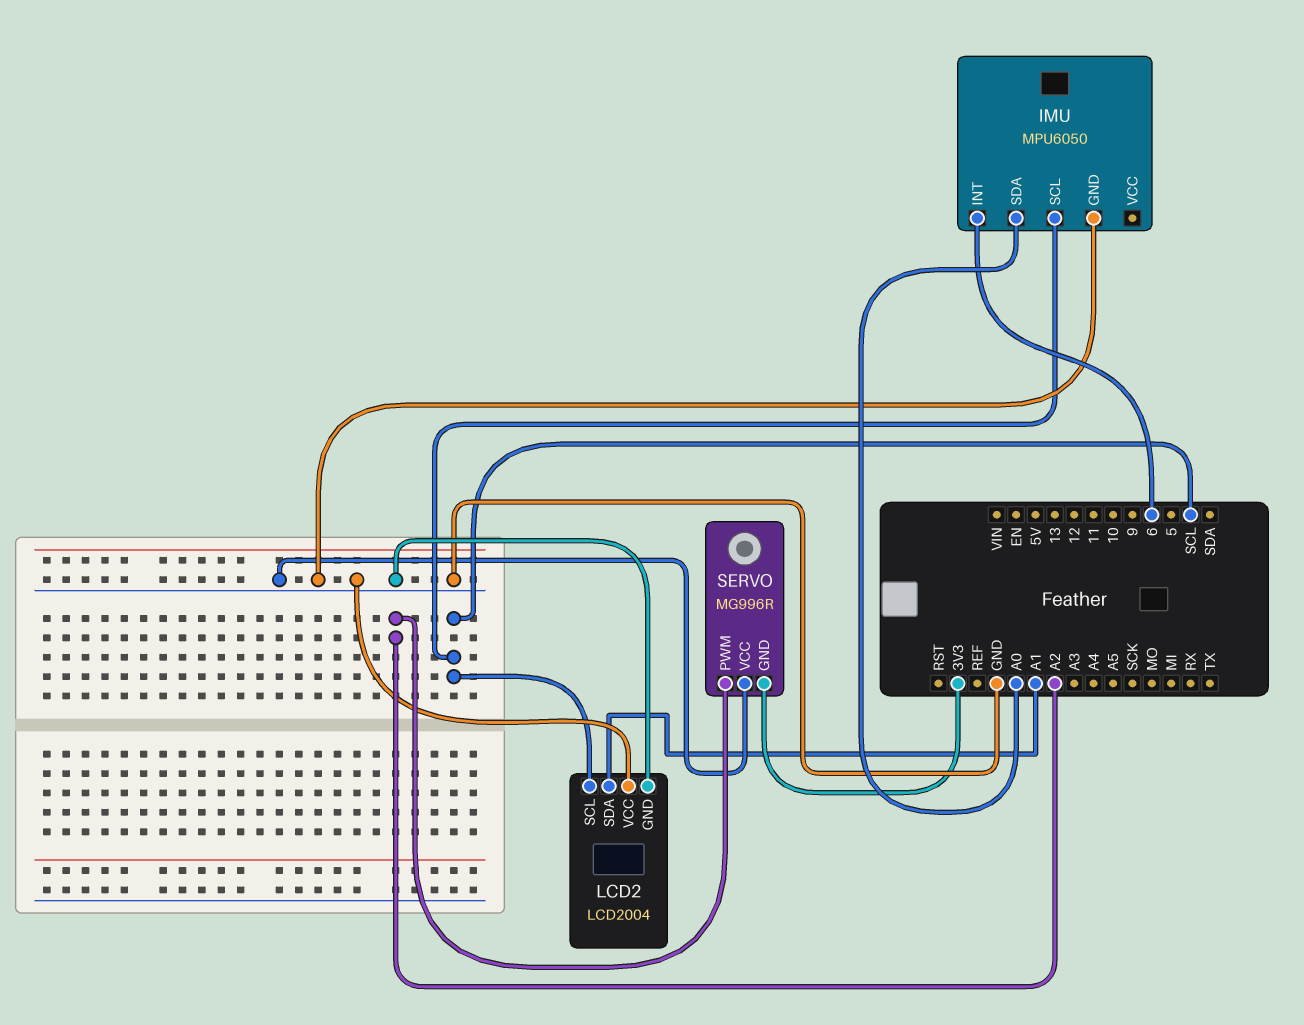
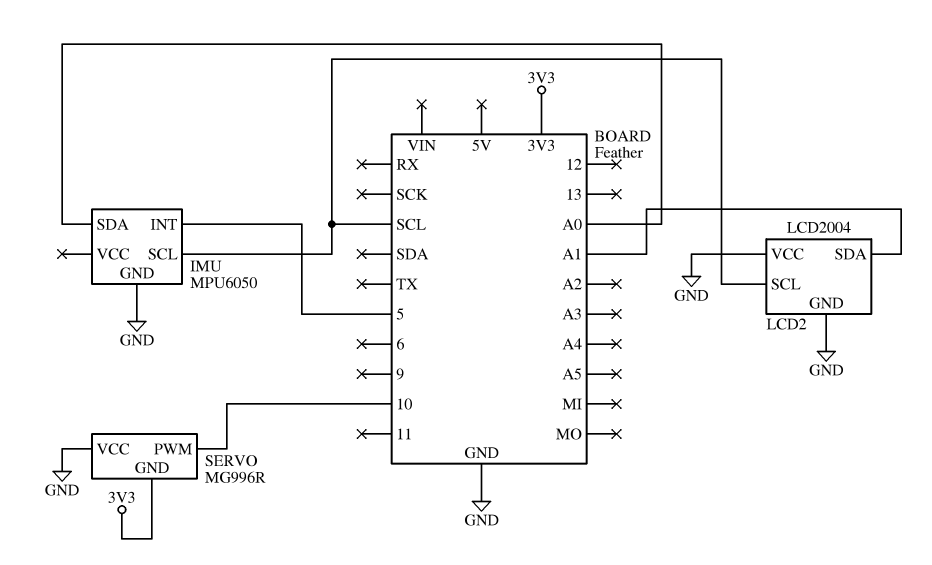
IMU pin INT: 6 -> 5
SERVO pin PWM: A2 -> 10

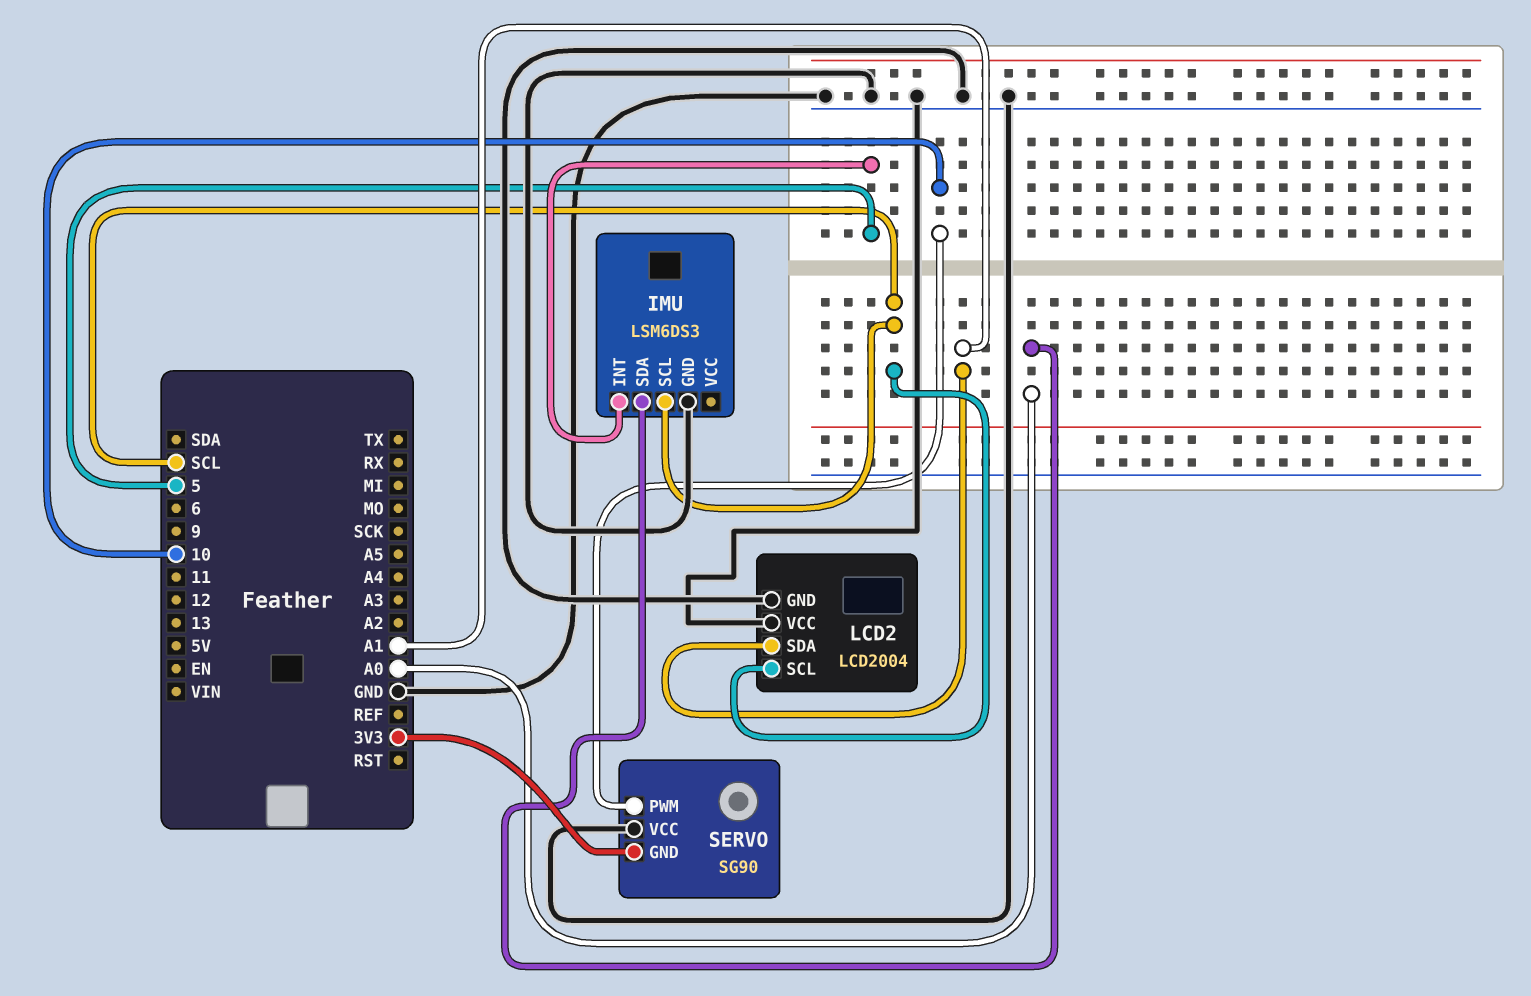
IMU: MPU6050 -> LSM6DS3
SERVO: MG996R -> SG90

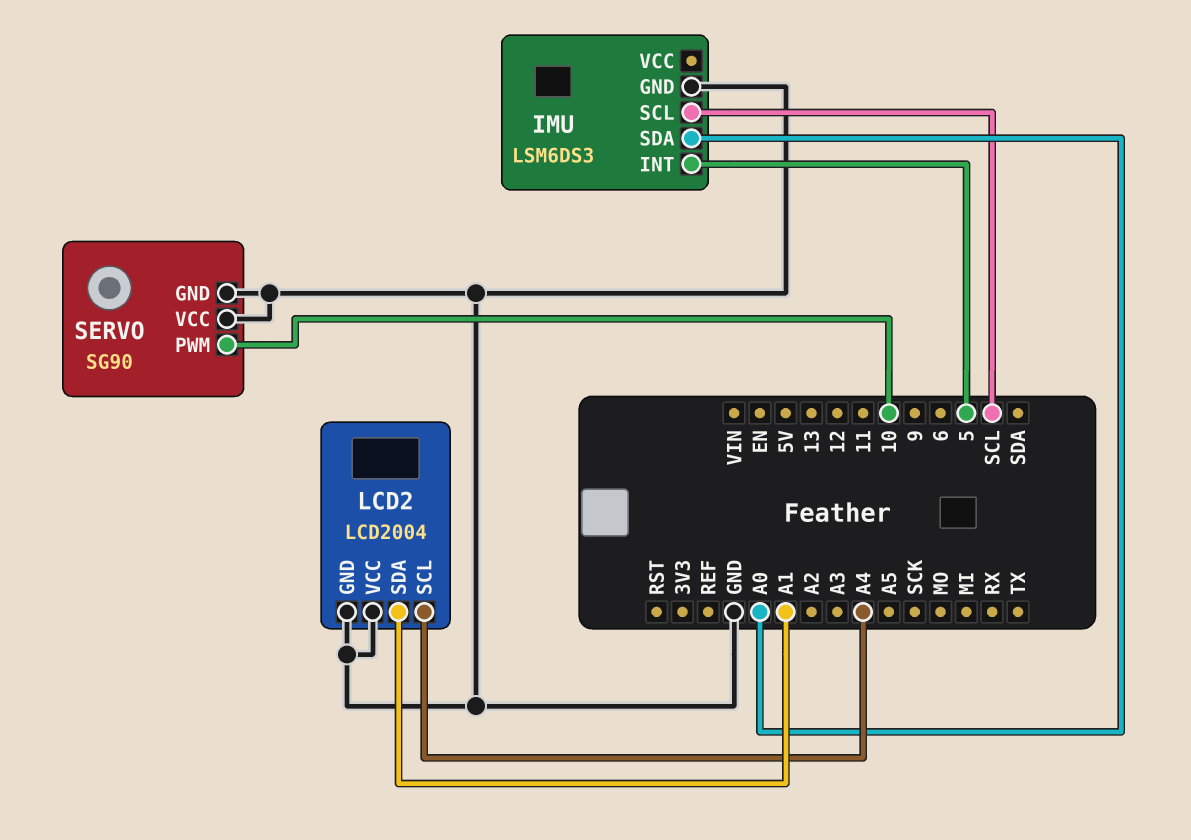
LCD2 pin SCL: SCL -> A4
SERVO pin GND: 3V3 -> GND

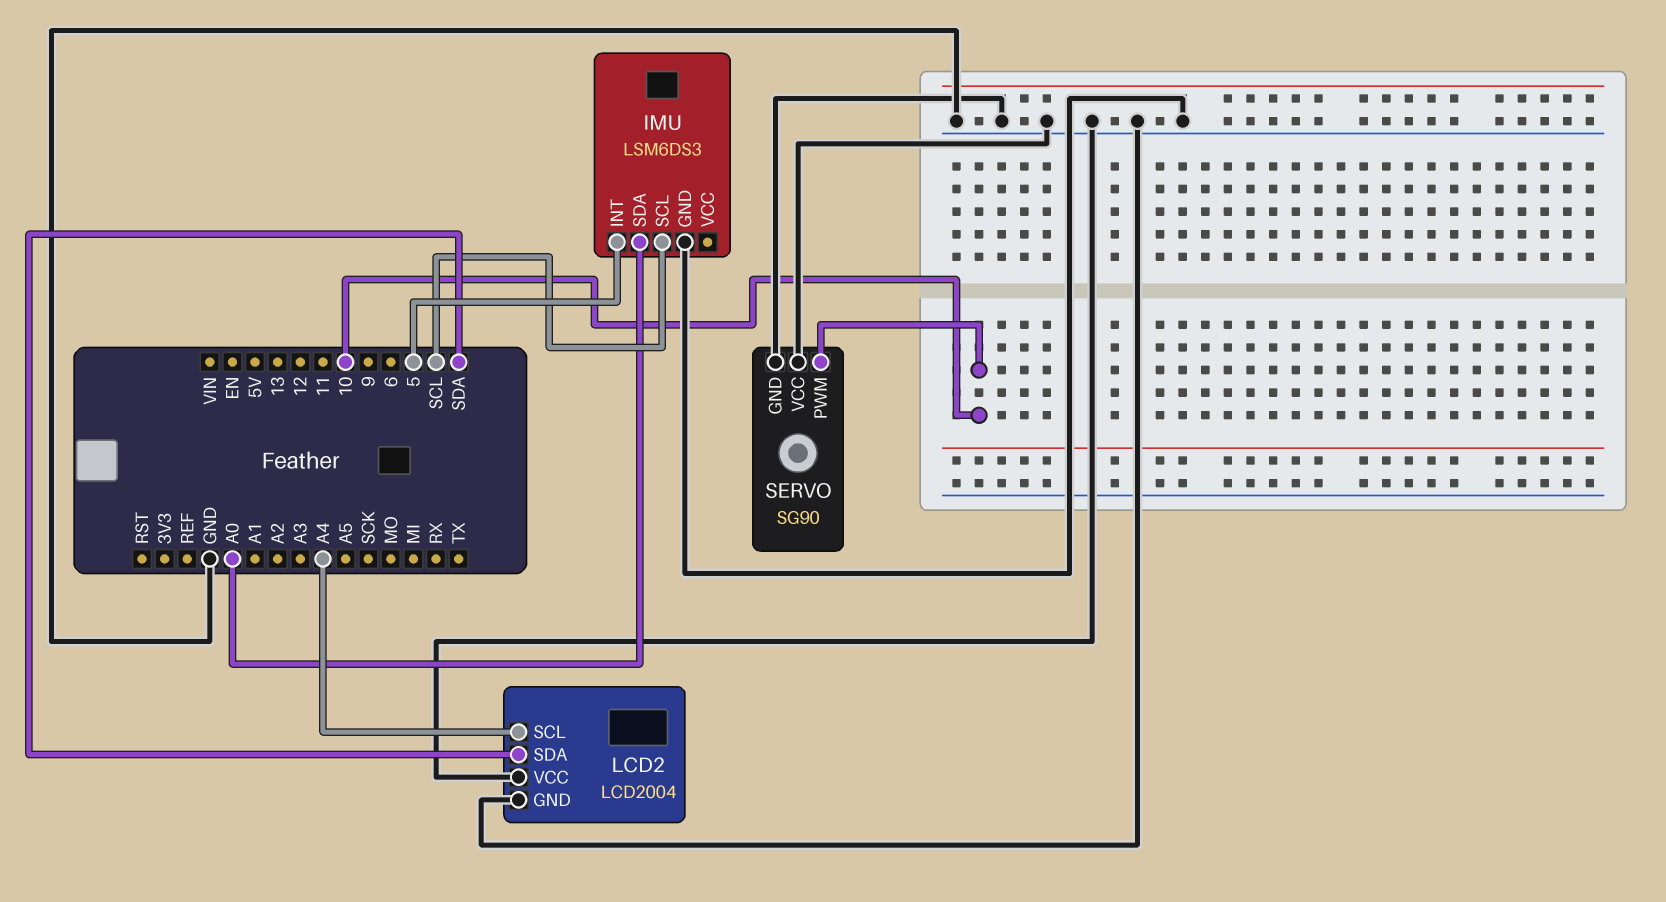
LCD2 pin SDA: A1 -> SDA

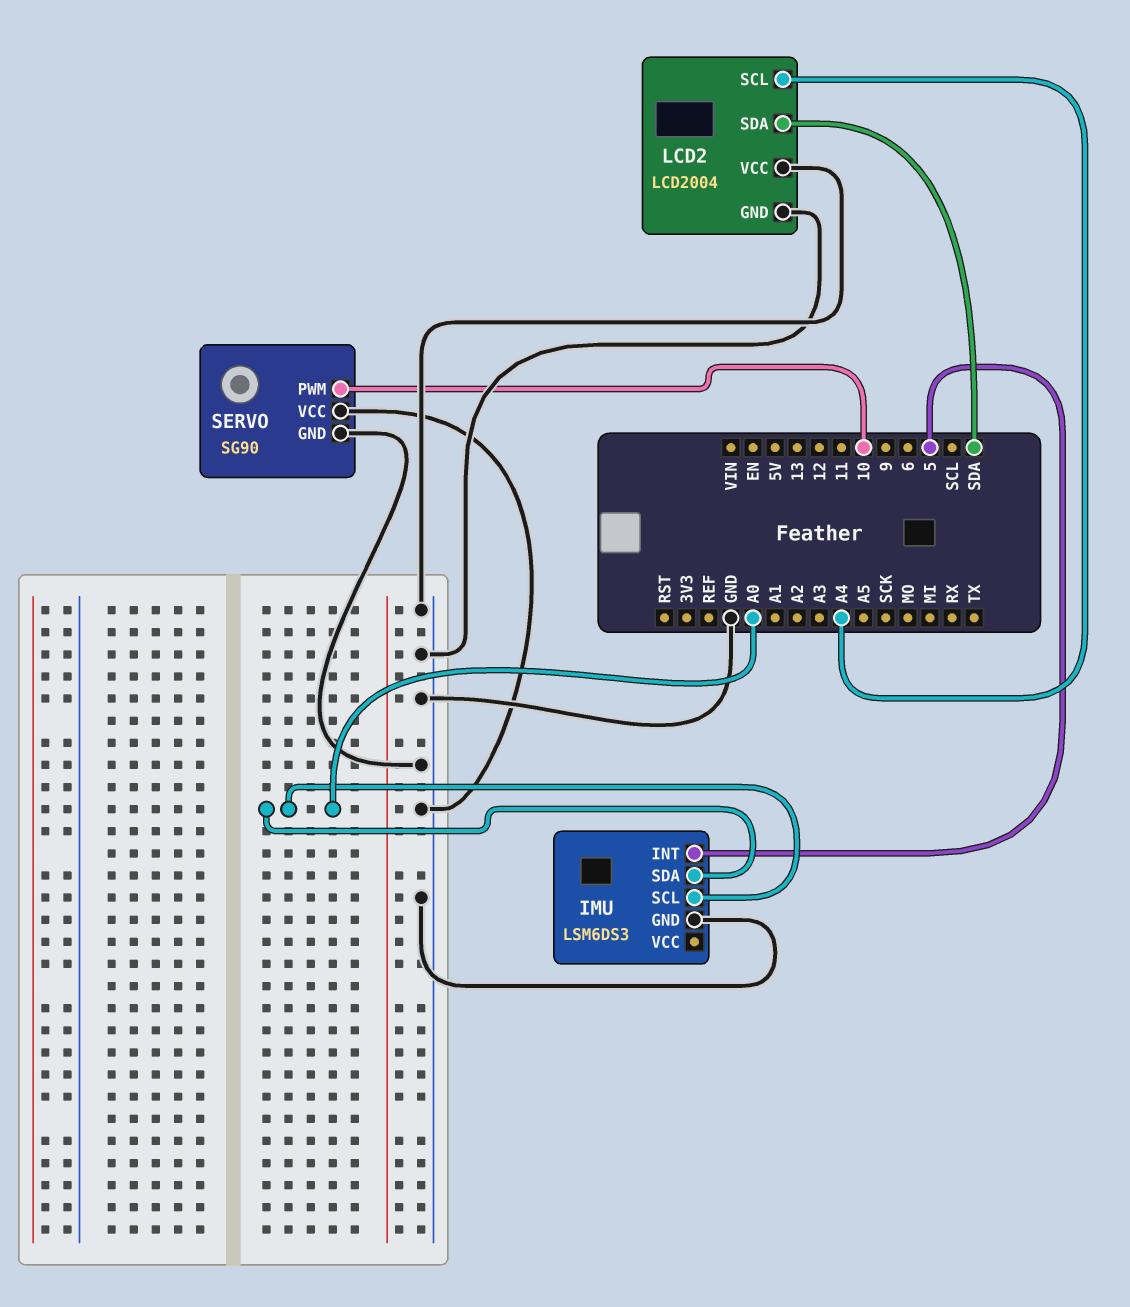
IMU pin SCL: SCL -> A0

